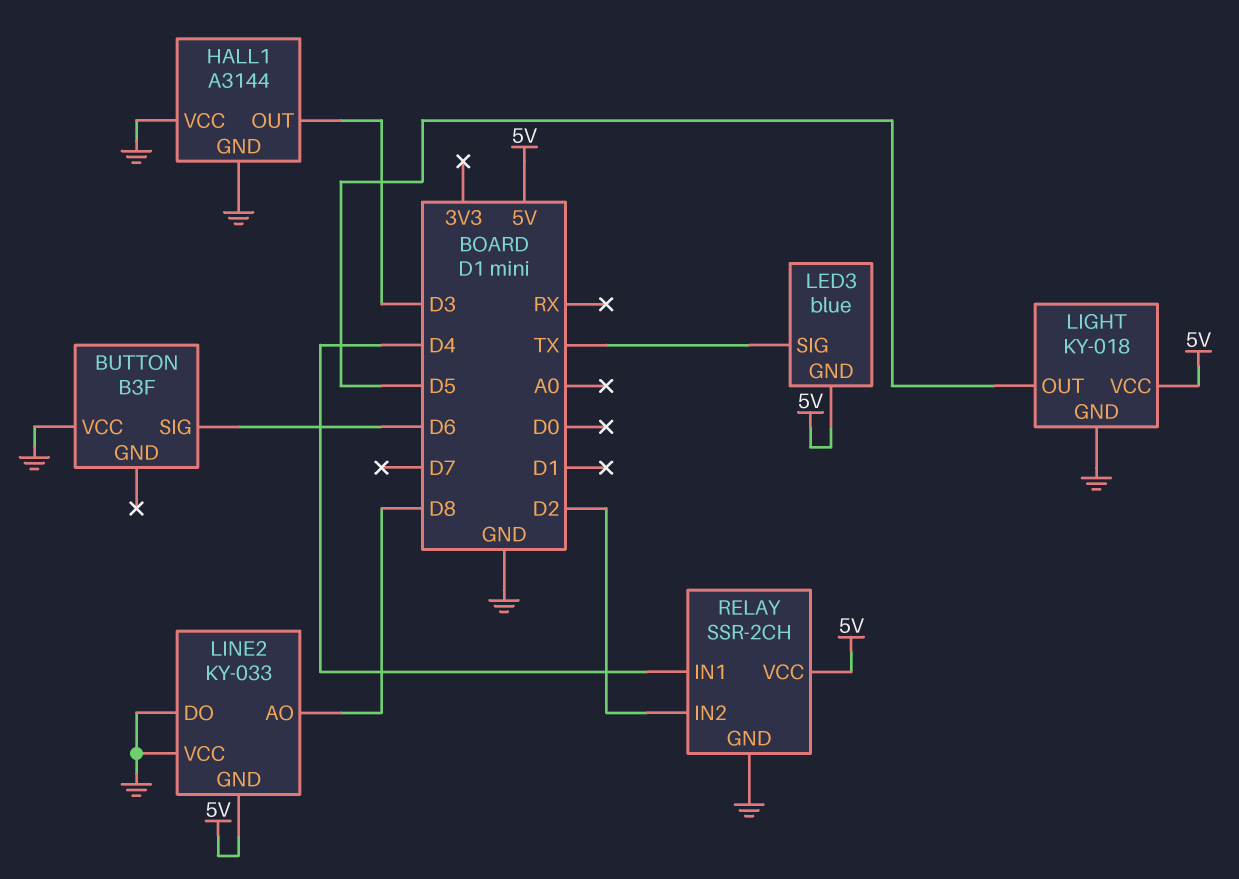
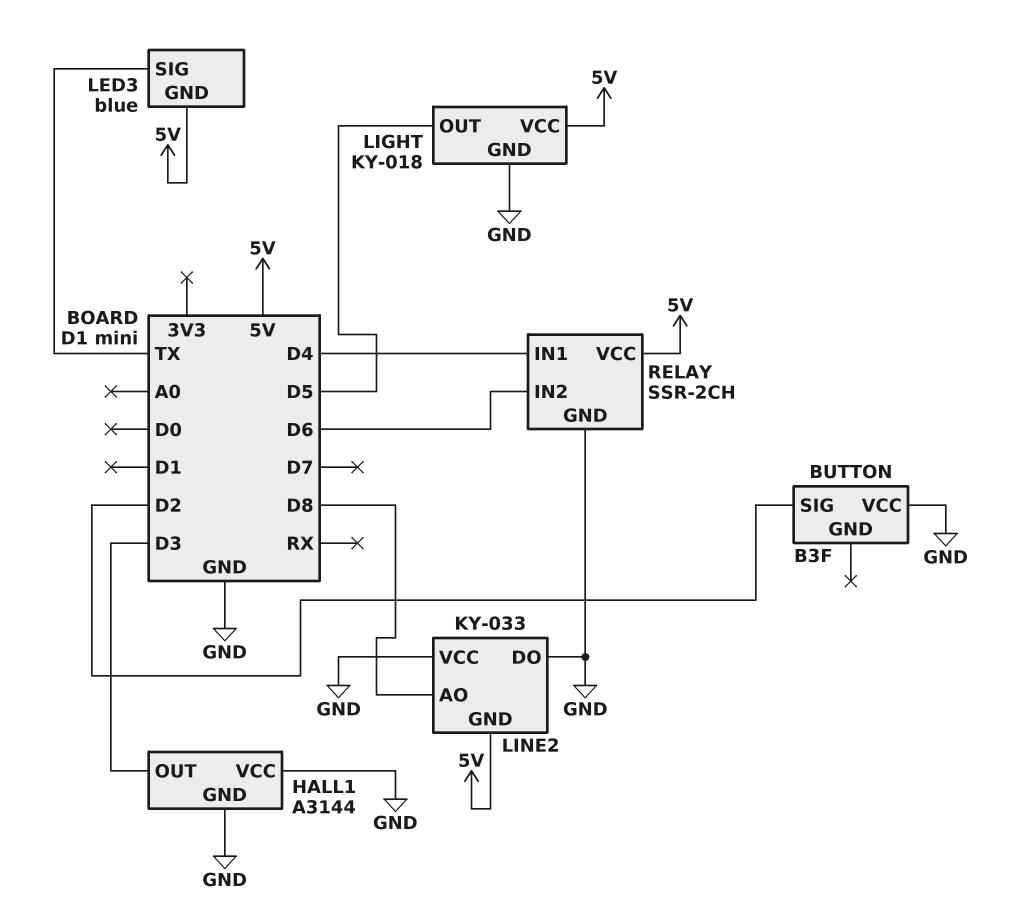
BUTTON pin SIG: D6 -> D2
RELAY pin IN2: D2 -> D6

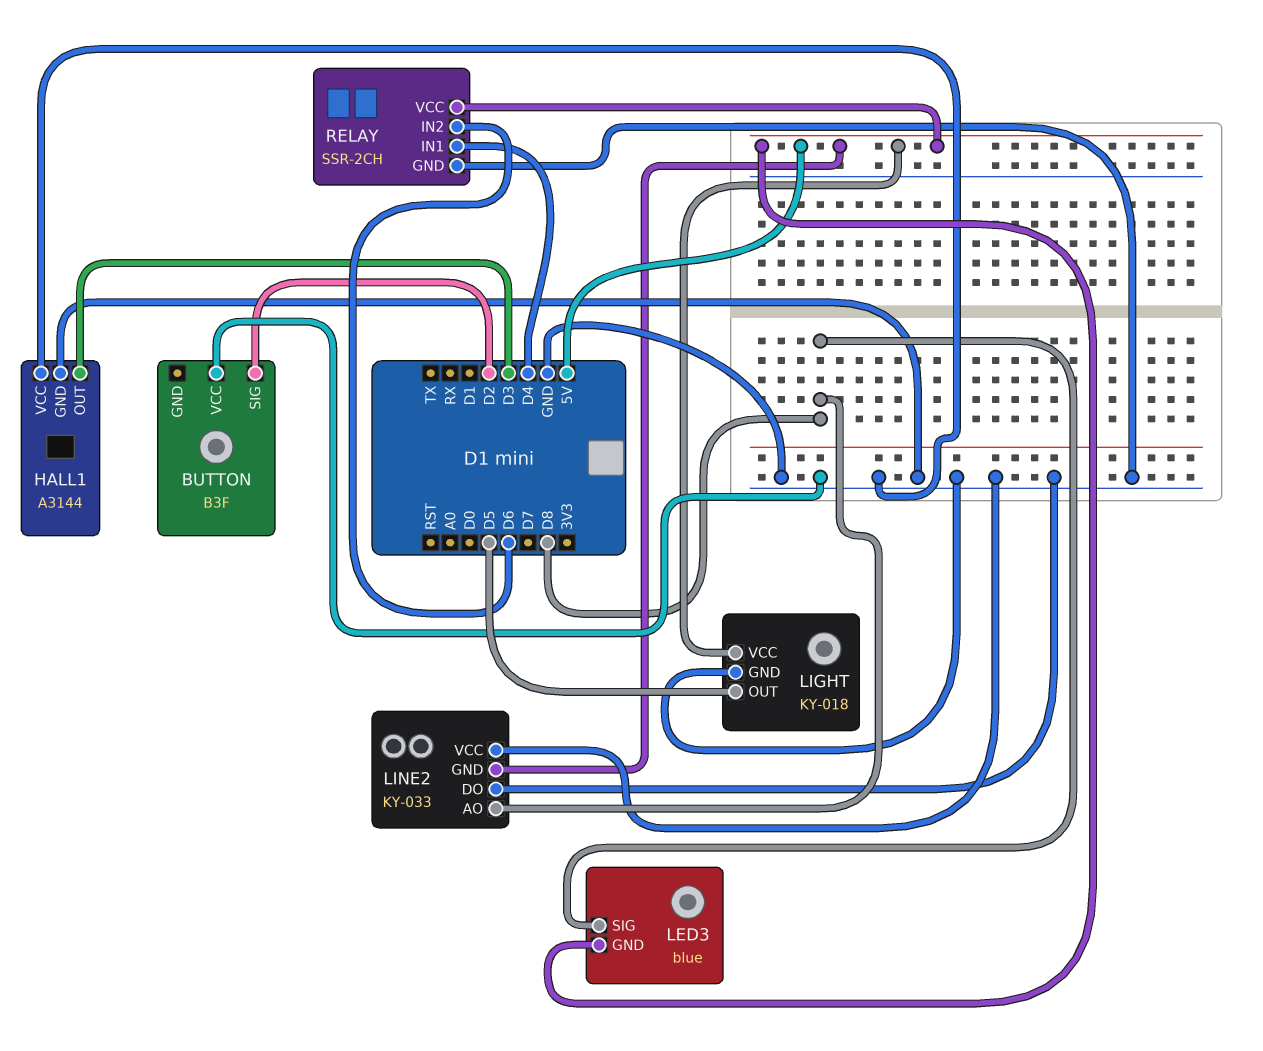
LED3 pin SIG: TX -> D8

